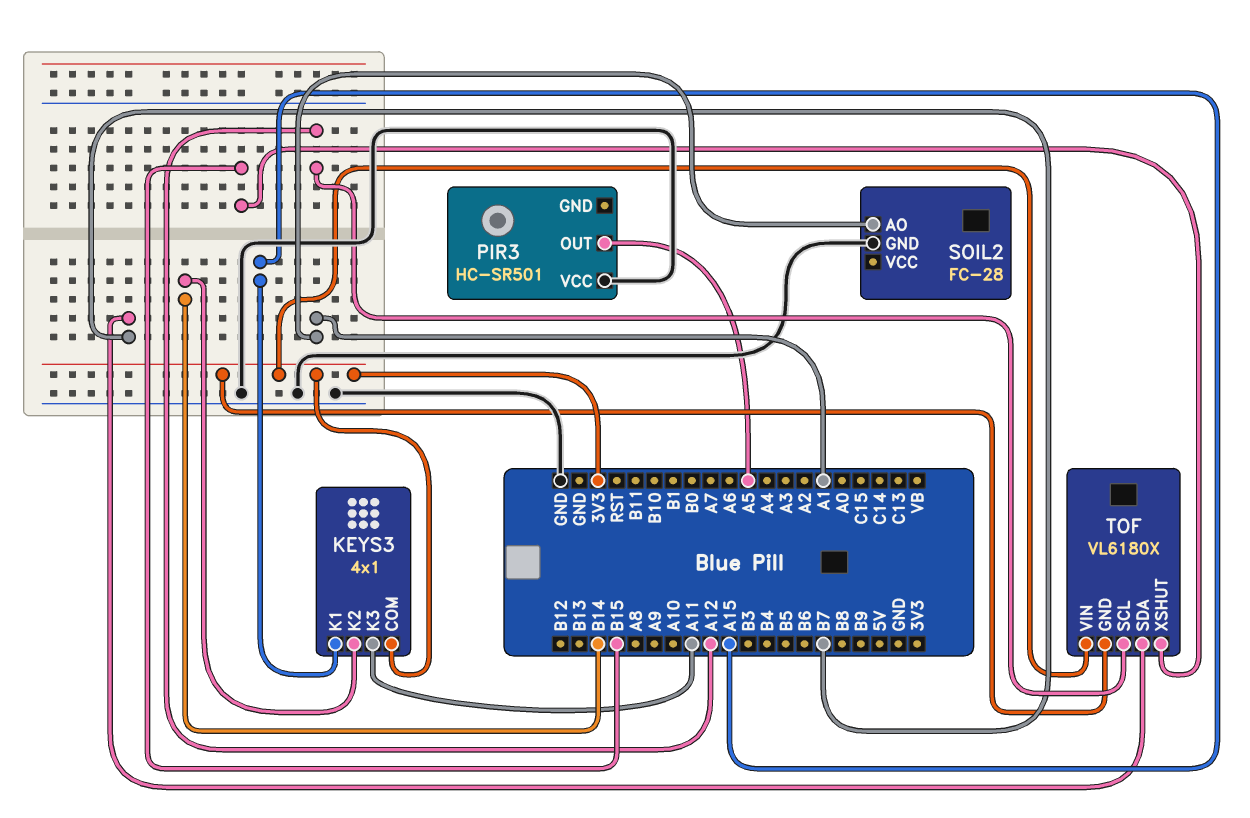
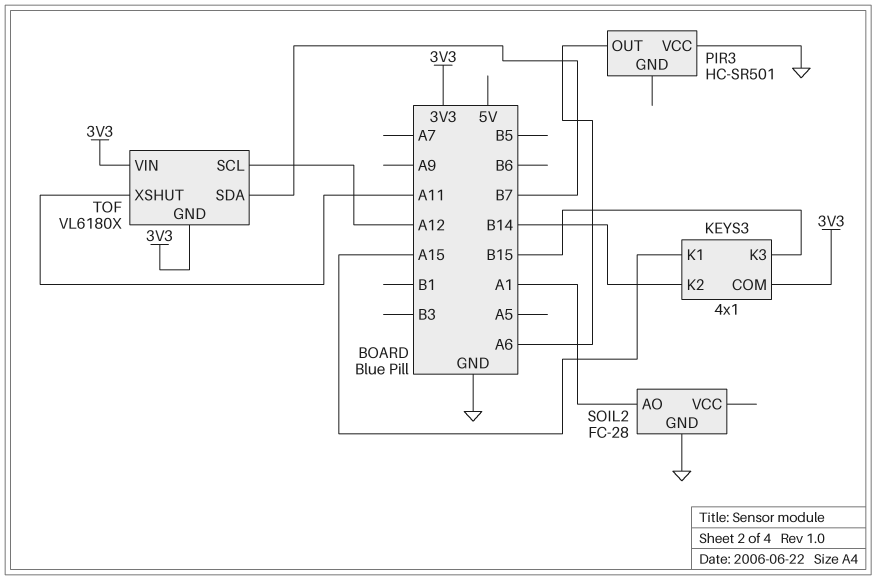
KEYS3 pin K3: A11 -> B15
PIR3 pin OUT: A5 -> A6
TOF pin XSHUT: B15 -> A11

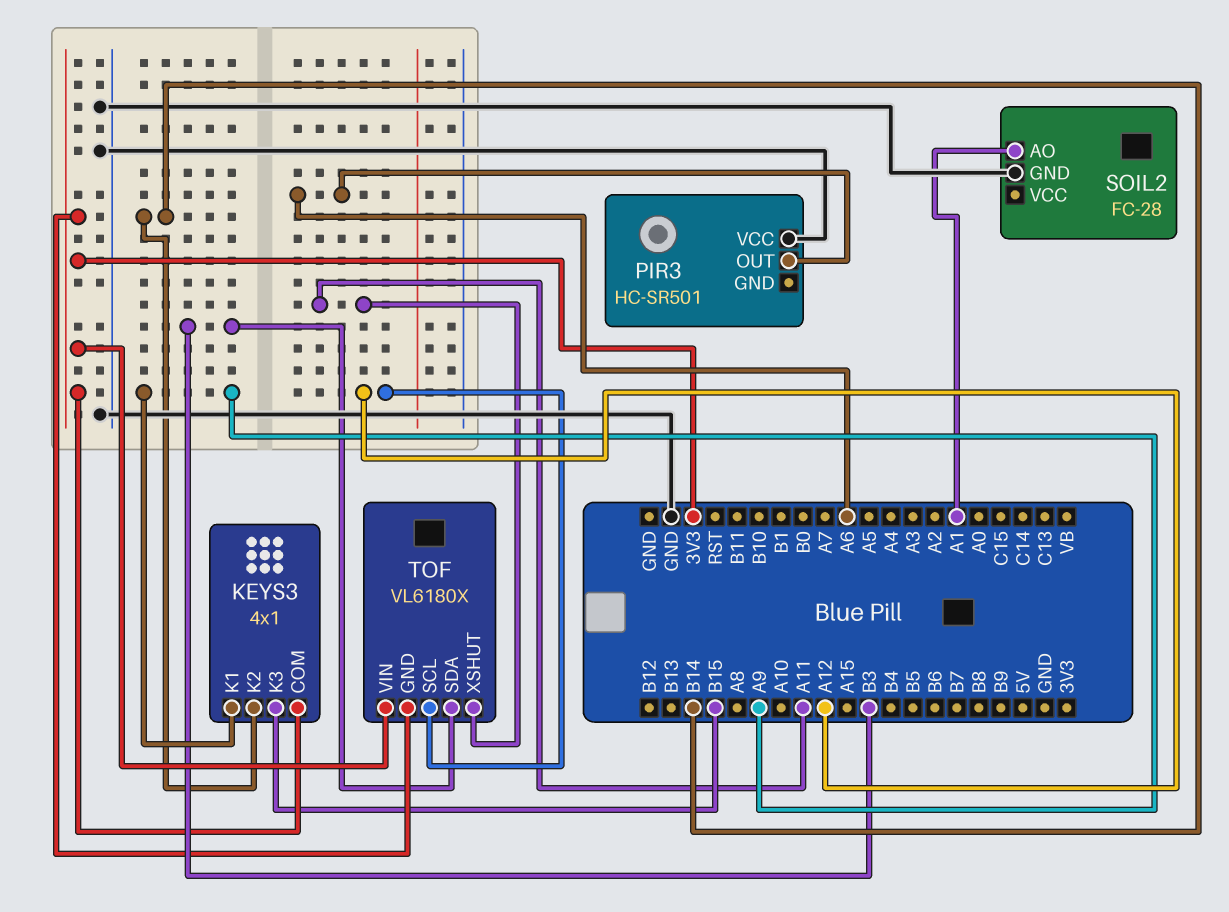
KEYS3 pin K1: A15 -> A9
TOF pin SDA: B7 -> B3

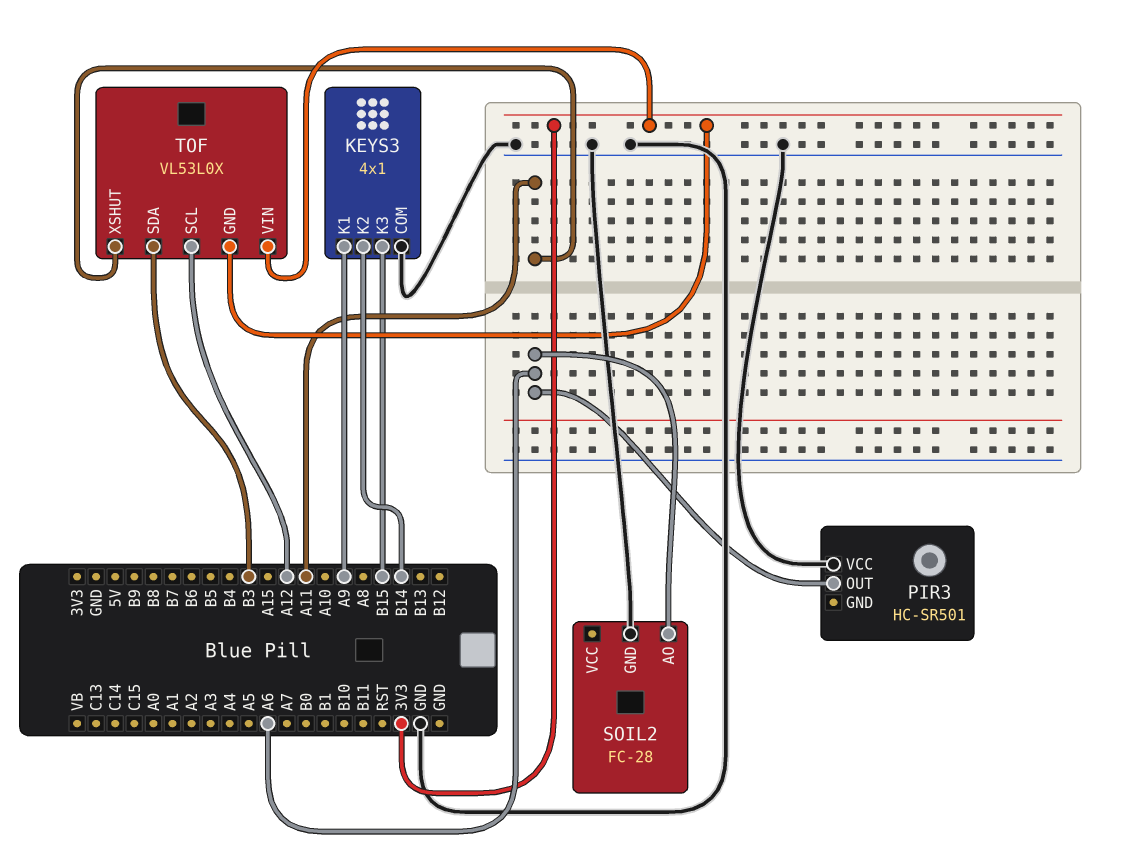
KEYS3 pin COM: 3V3 -> GND
SOIL2 pin AO: A1 -> A6
TOF: VL6180X -> VL53L0X

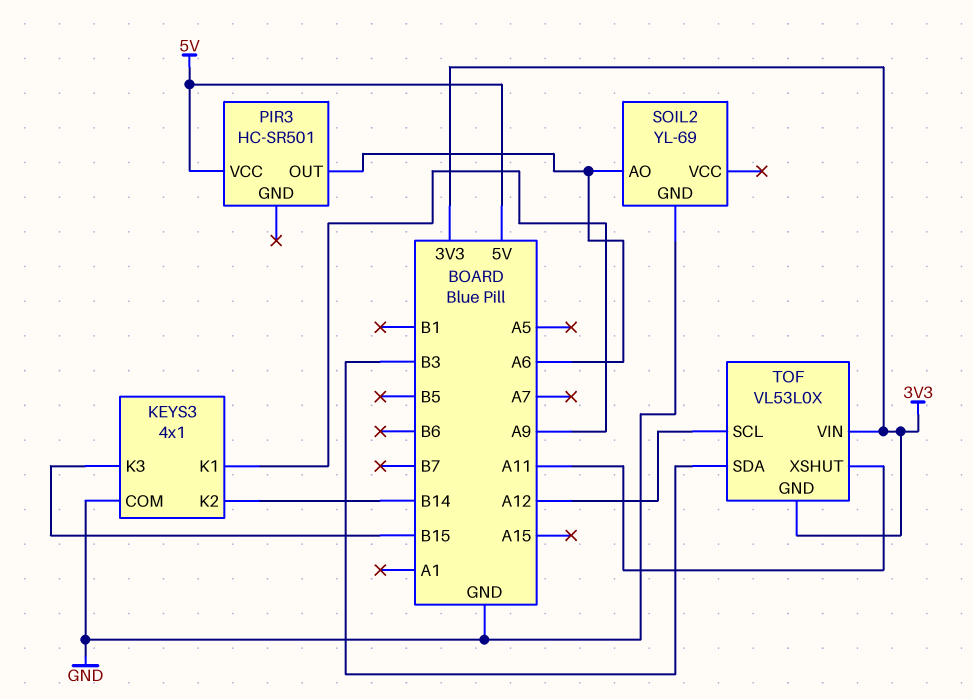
PIR3 pin VCC: GND -> 5V
SOIL2: FC-28 -> YL-69

